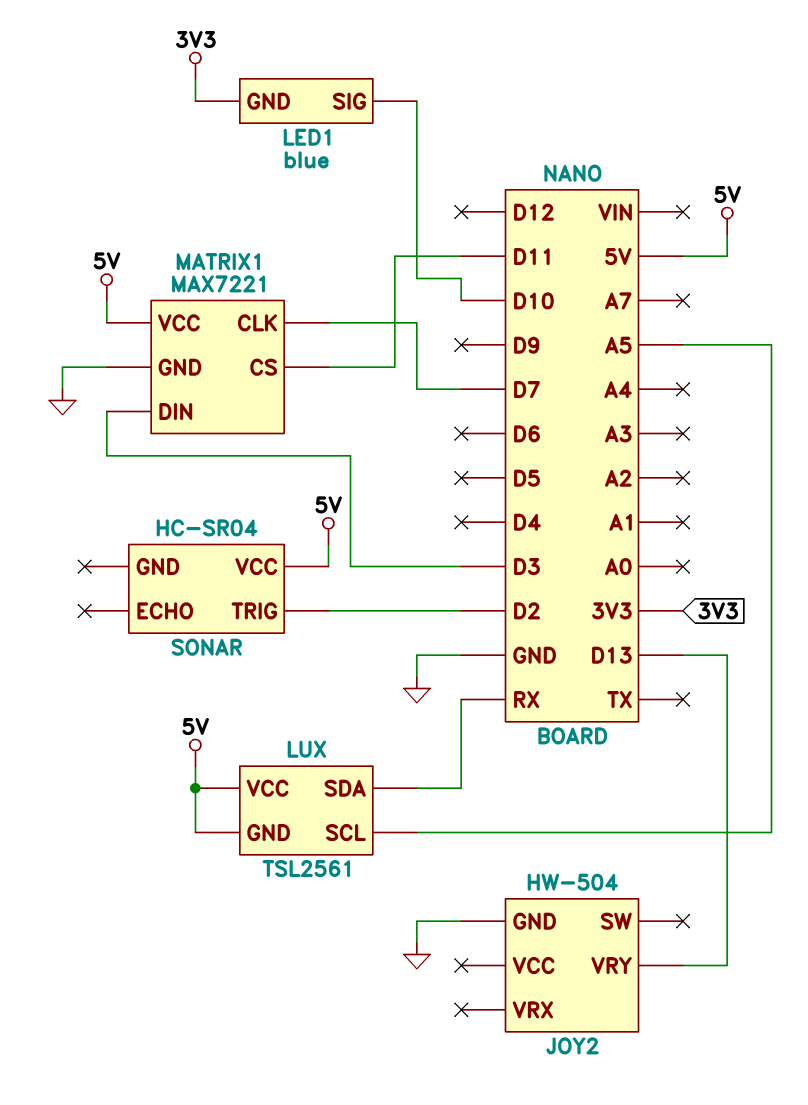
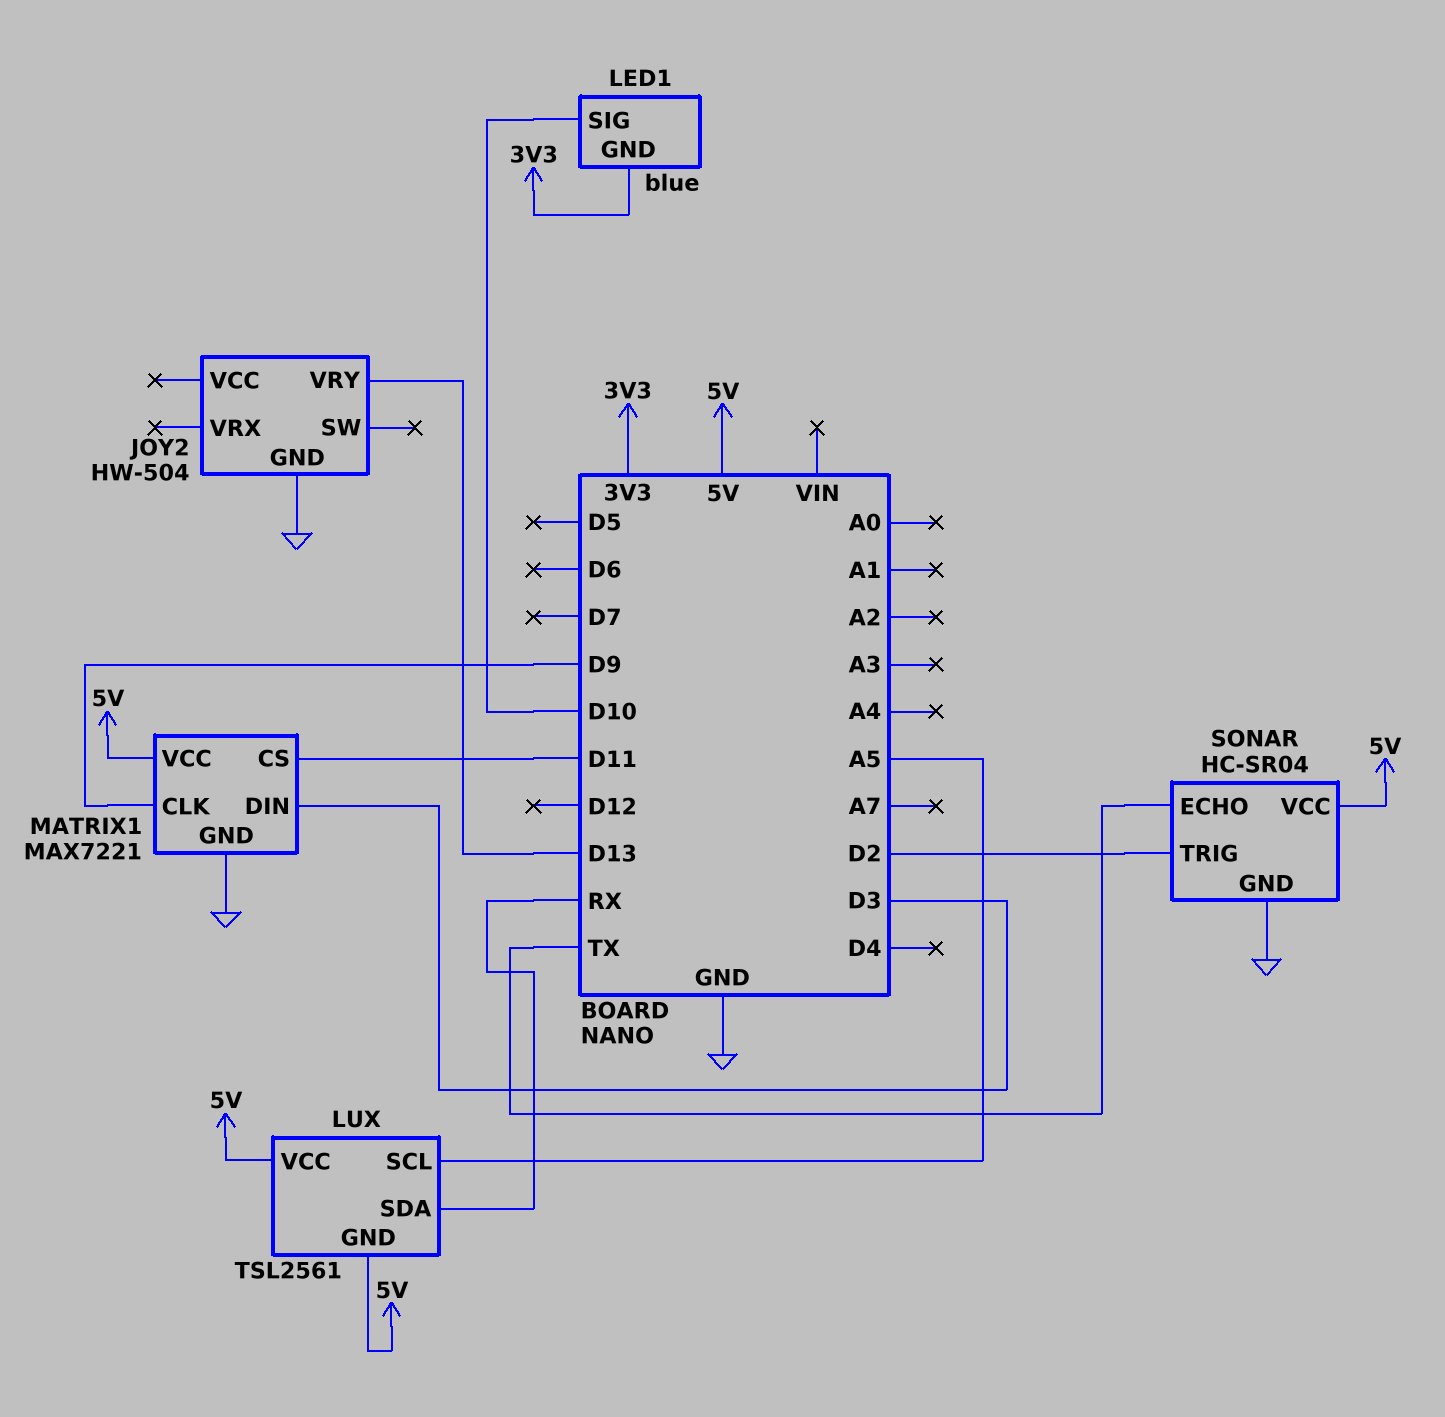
MATRIX1 pin CLK: D7 -> D9
SONAR pin ECHO: none -> TX
SONAR pin GND: none -> GND

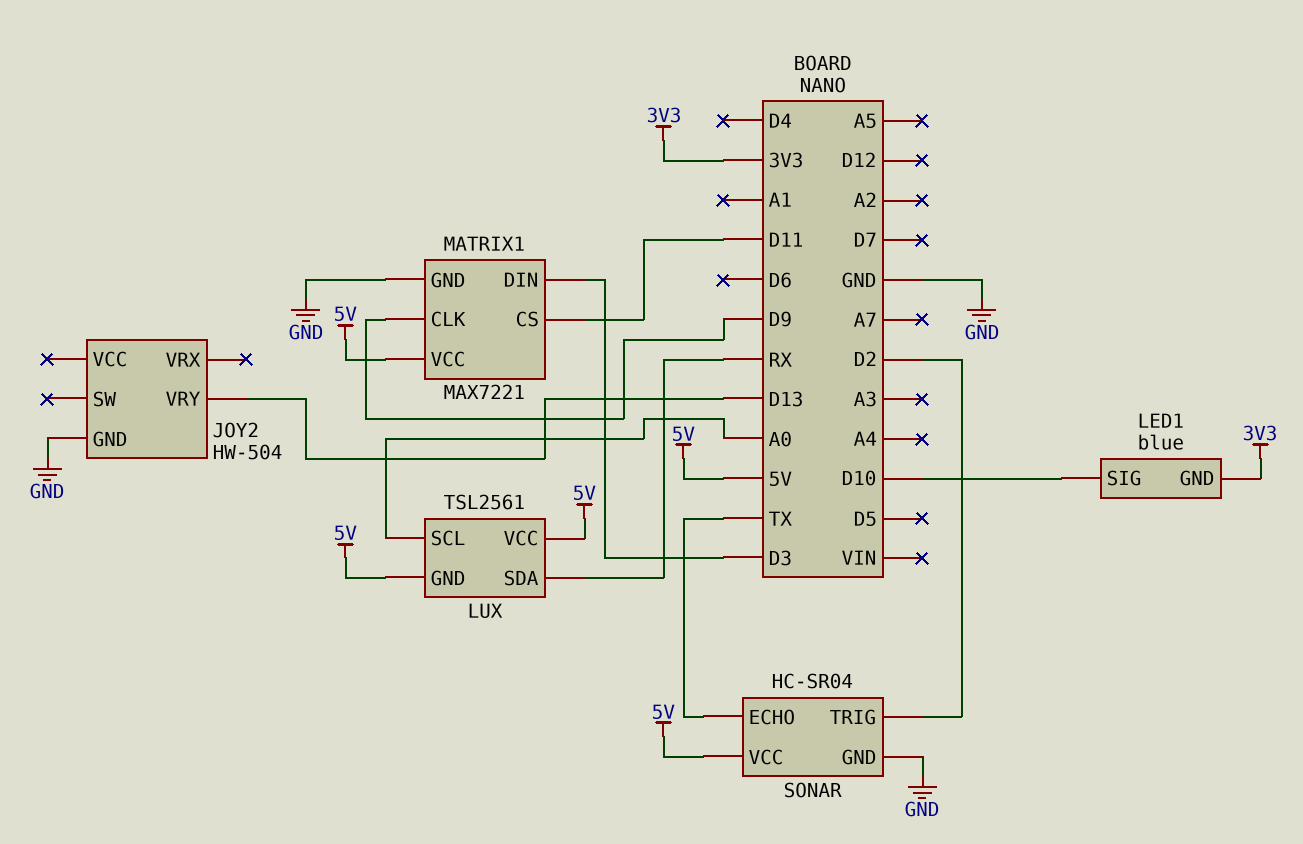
LUX pin SCL: A5 -> A0

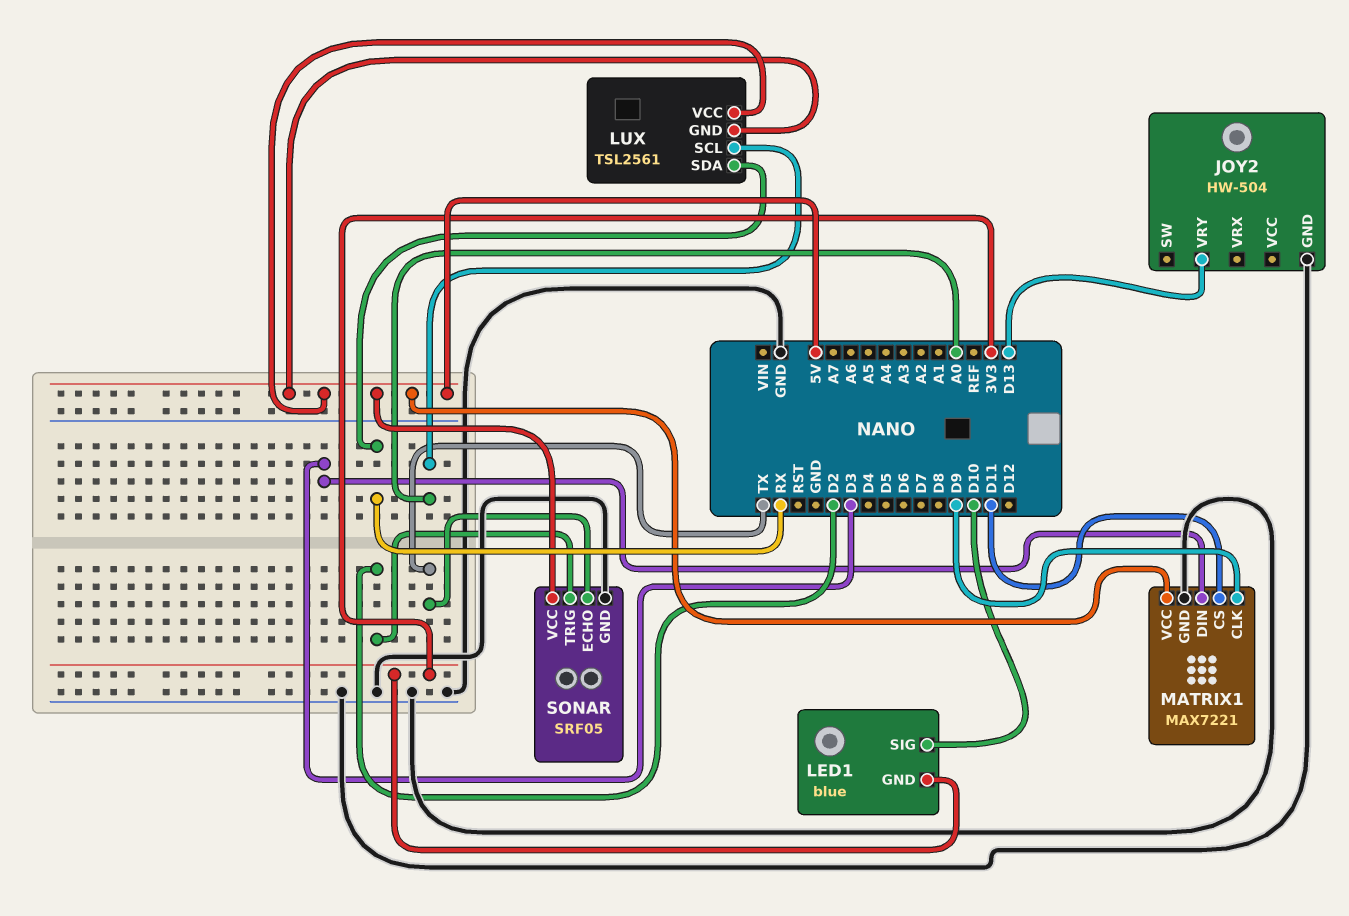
SONAR: HC-SR04 -> SRF05

